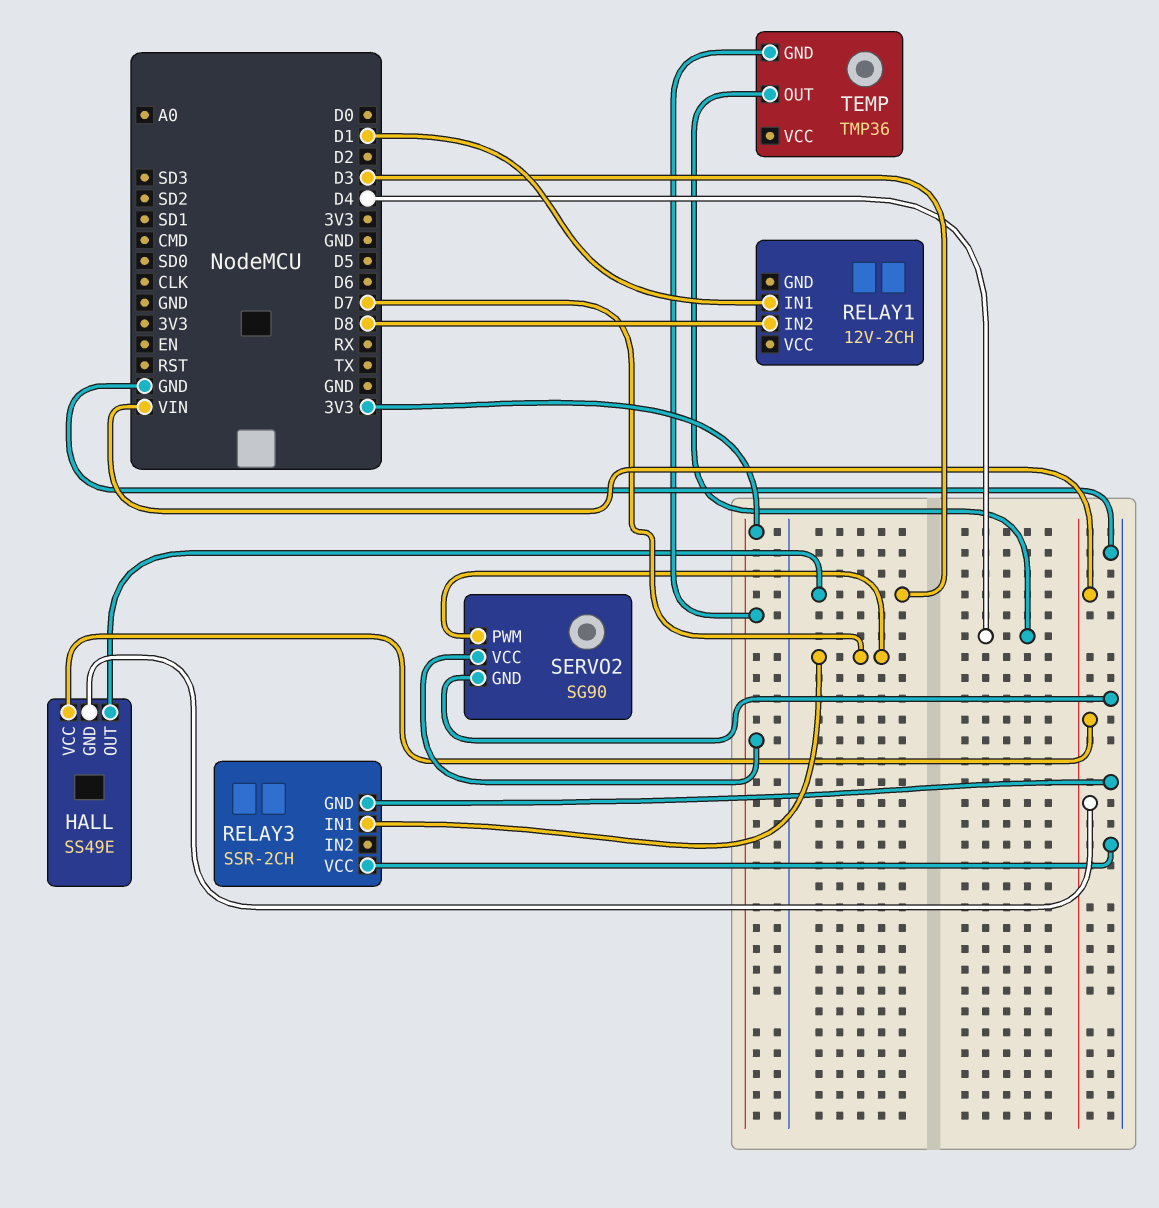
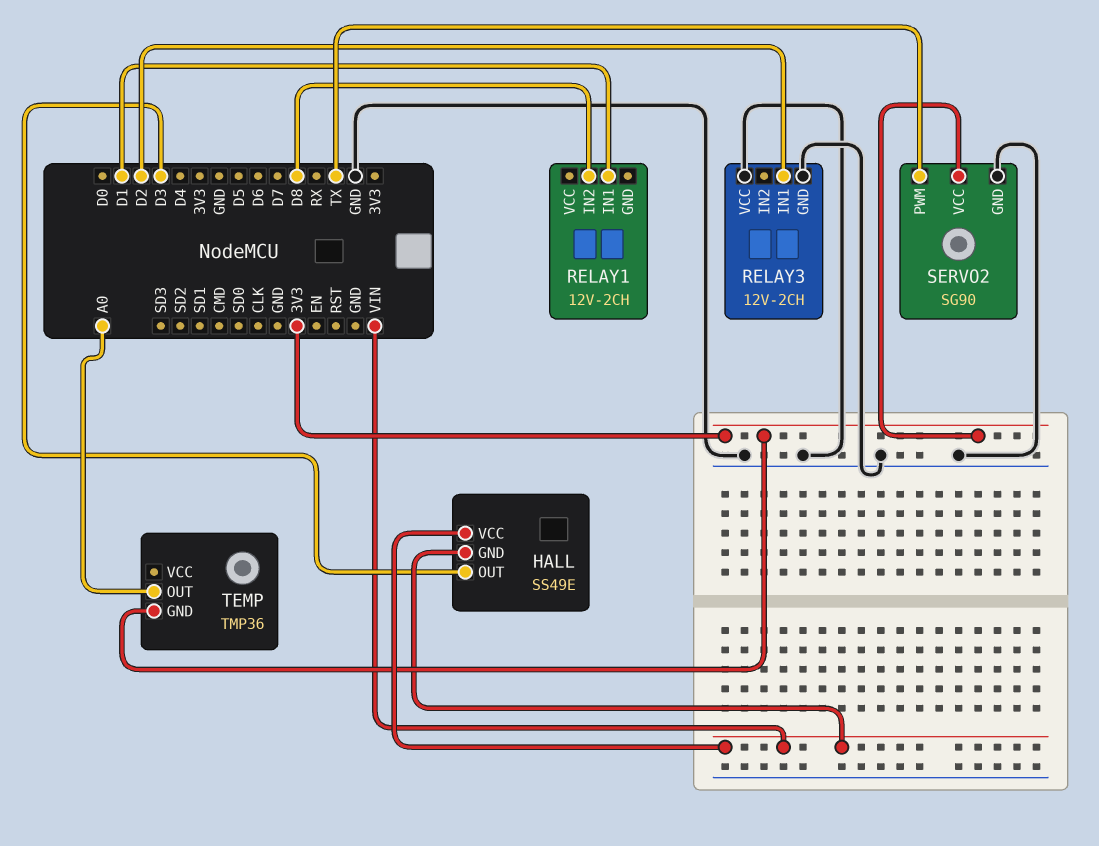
RELAY3: SSR-2CH -> 12V-2CH
RELAY3 pin IN1: D7 -> D2
SERVO2 pin PWM: D7 -> TX
TEMP pin OUT: D4 -> A0

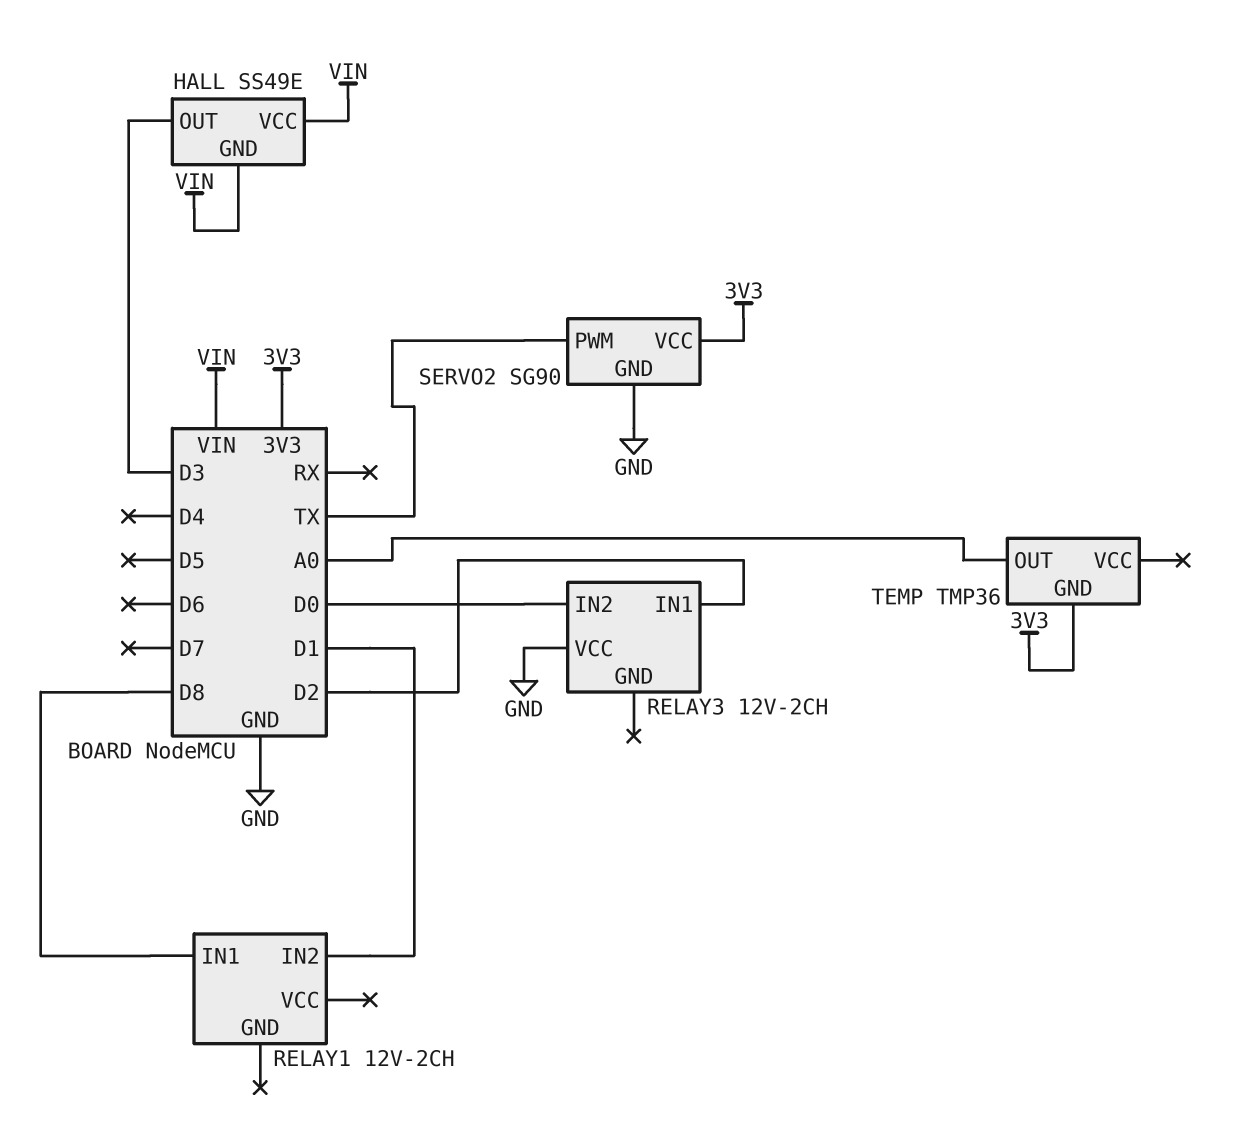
RELAY1 pin IN1: D1 -> D8
RELAY1 pin IN2: D8 -> D1
RELAY3 pin GND: GND -> none
RELAY3 pin IN2: none -> D0

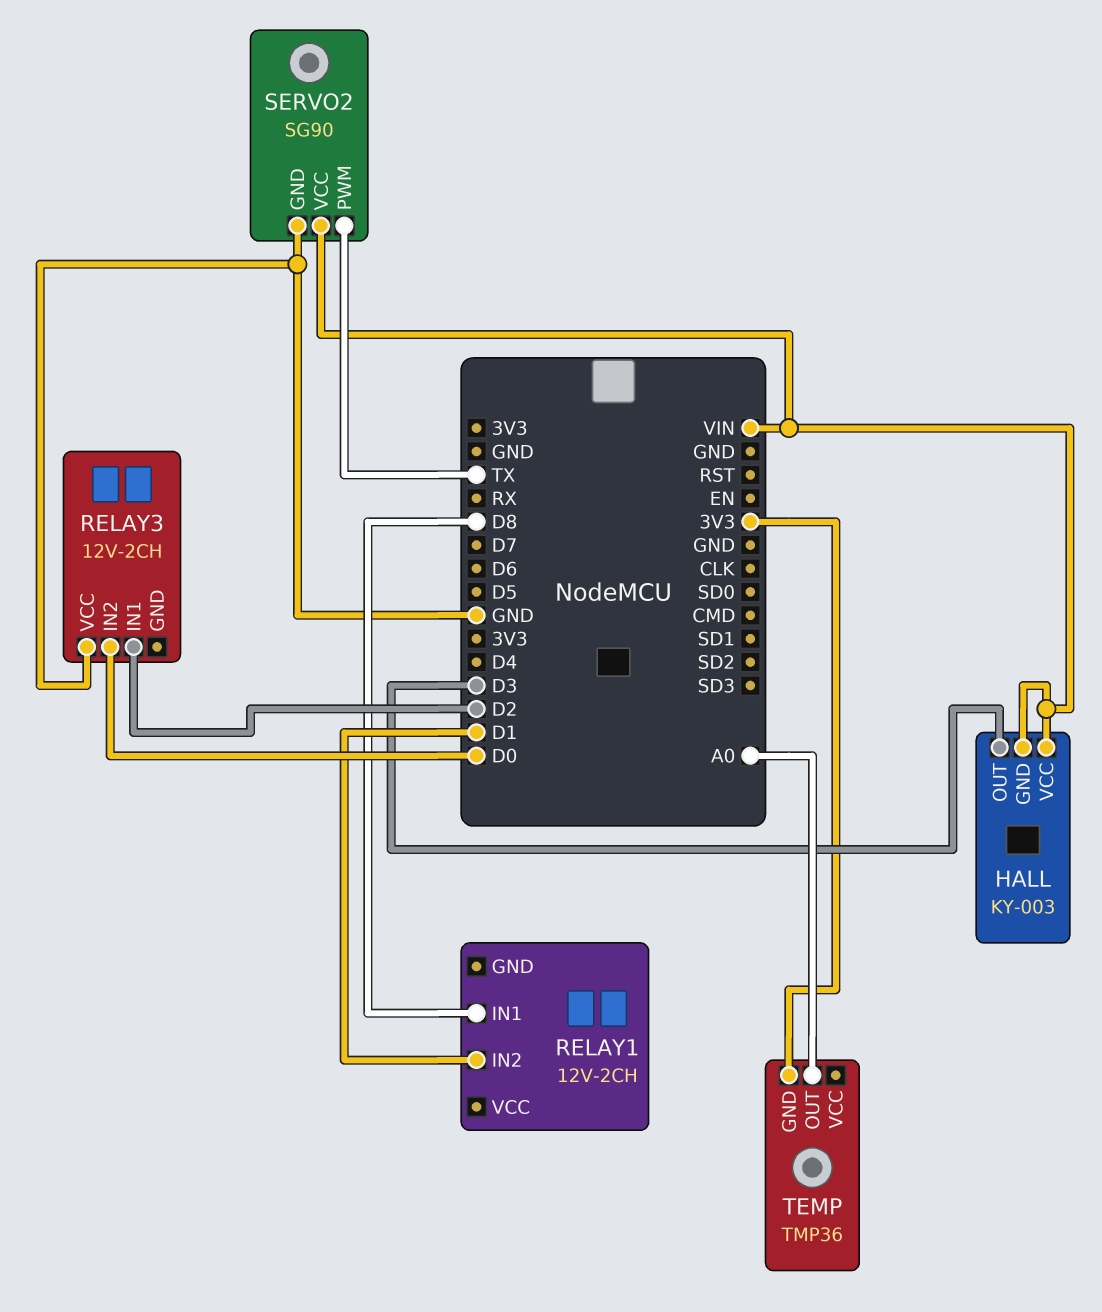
HALL: SS49E -> KY-003
SERVO2 pin VCC: 3V3 -> VIN

